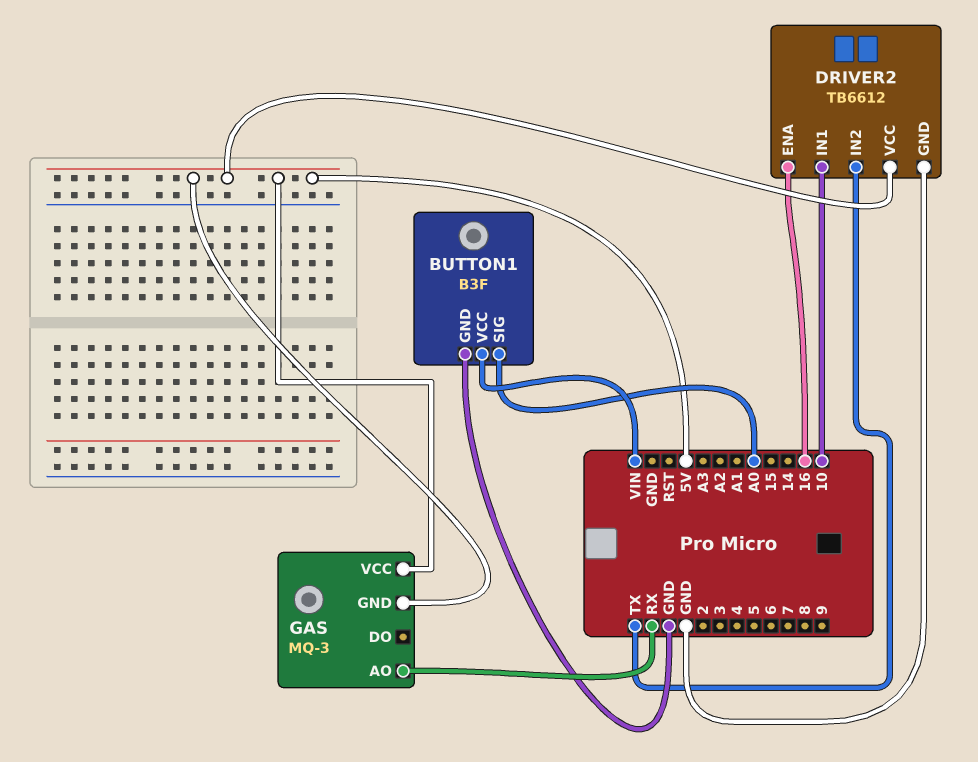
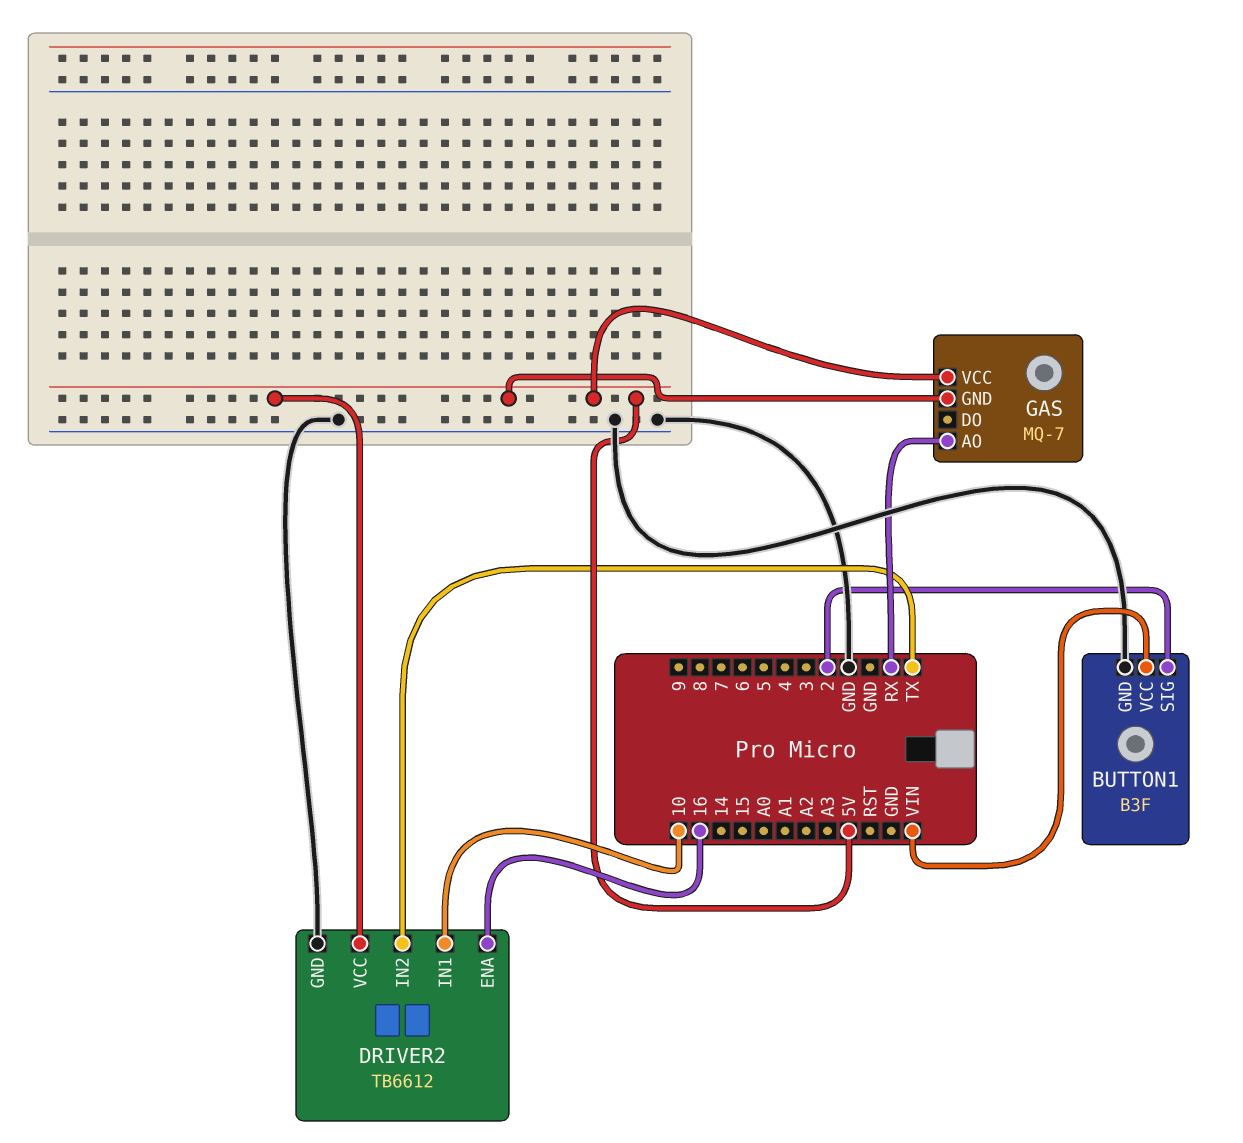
BUTTON1 pin SIG: A0 -> 2
GAS: MQ-3 -> MQ-7

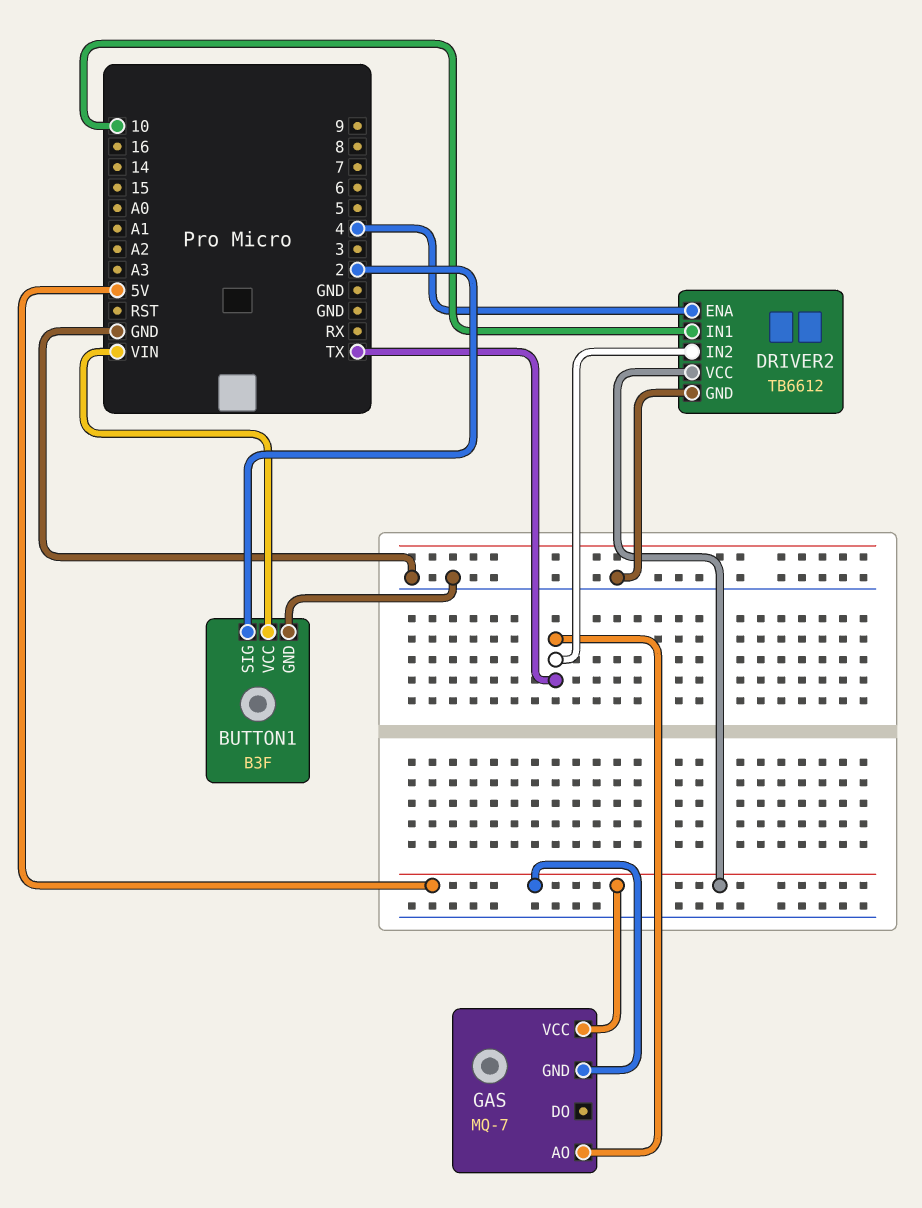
DRIVER2 pin ENA: 16 -> 4
GAS pin AO: RX -> TX

